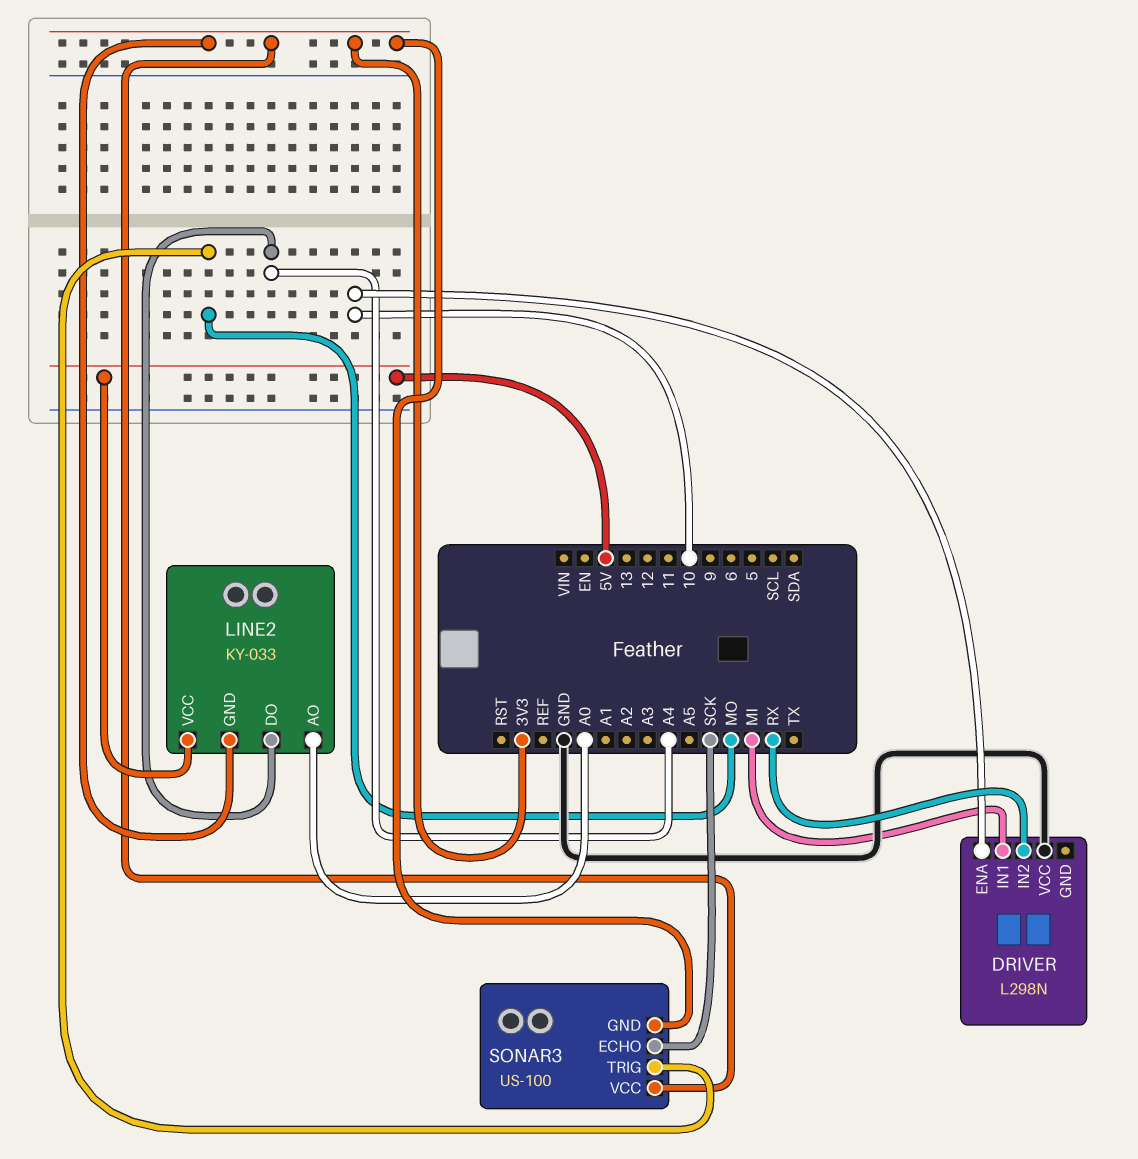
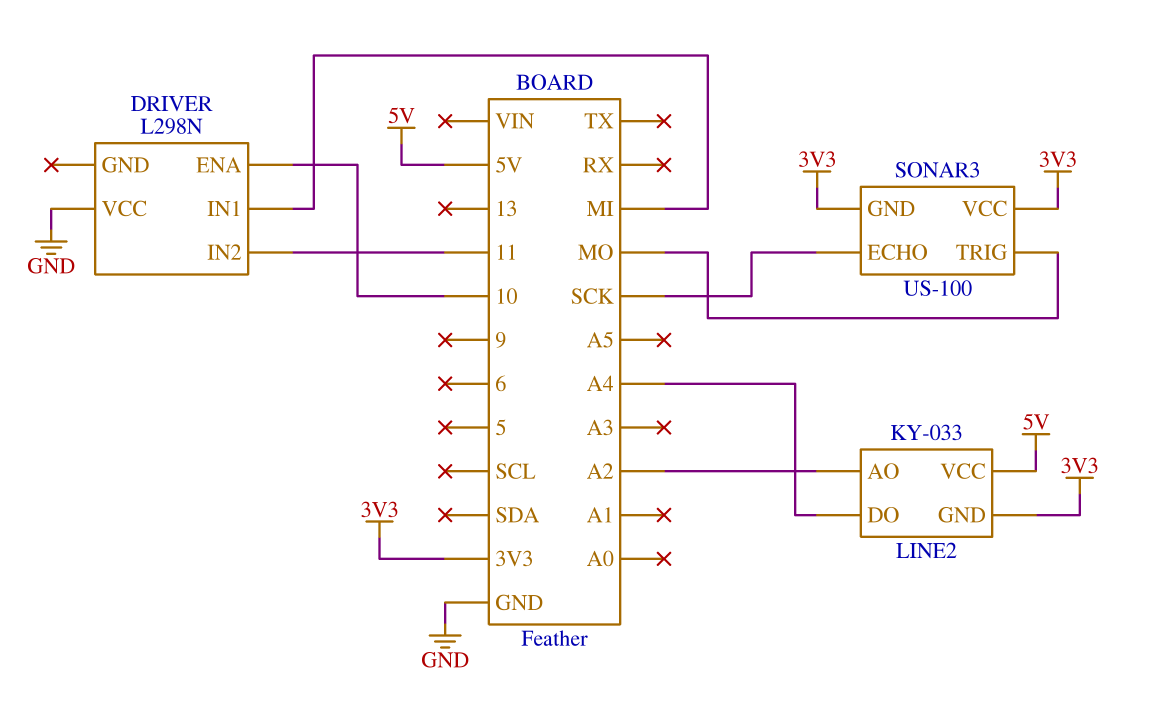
DRIVER pin IN2: RX -> 11
LINE2 pin AO: A0 -> A2

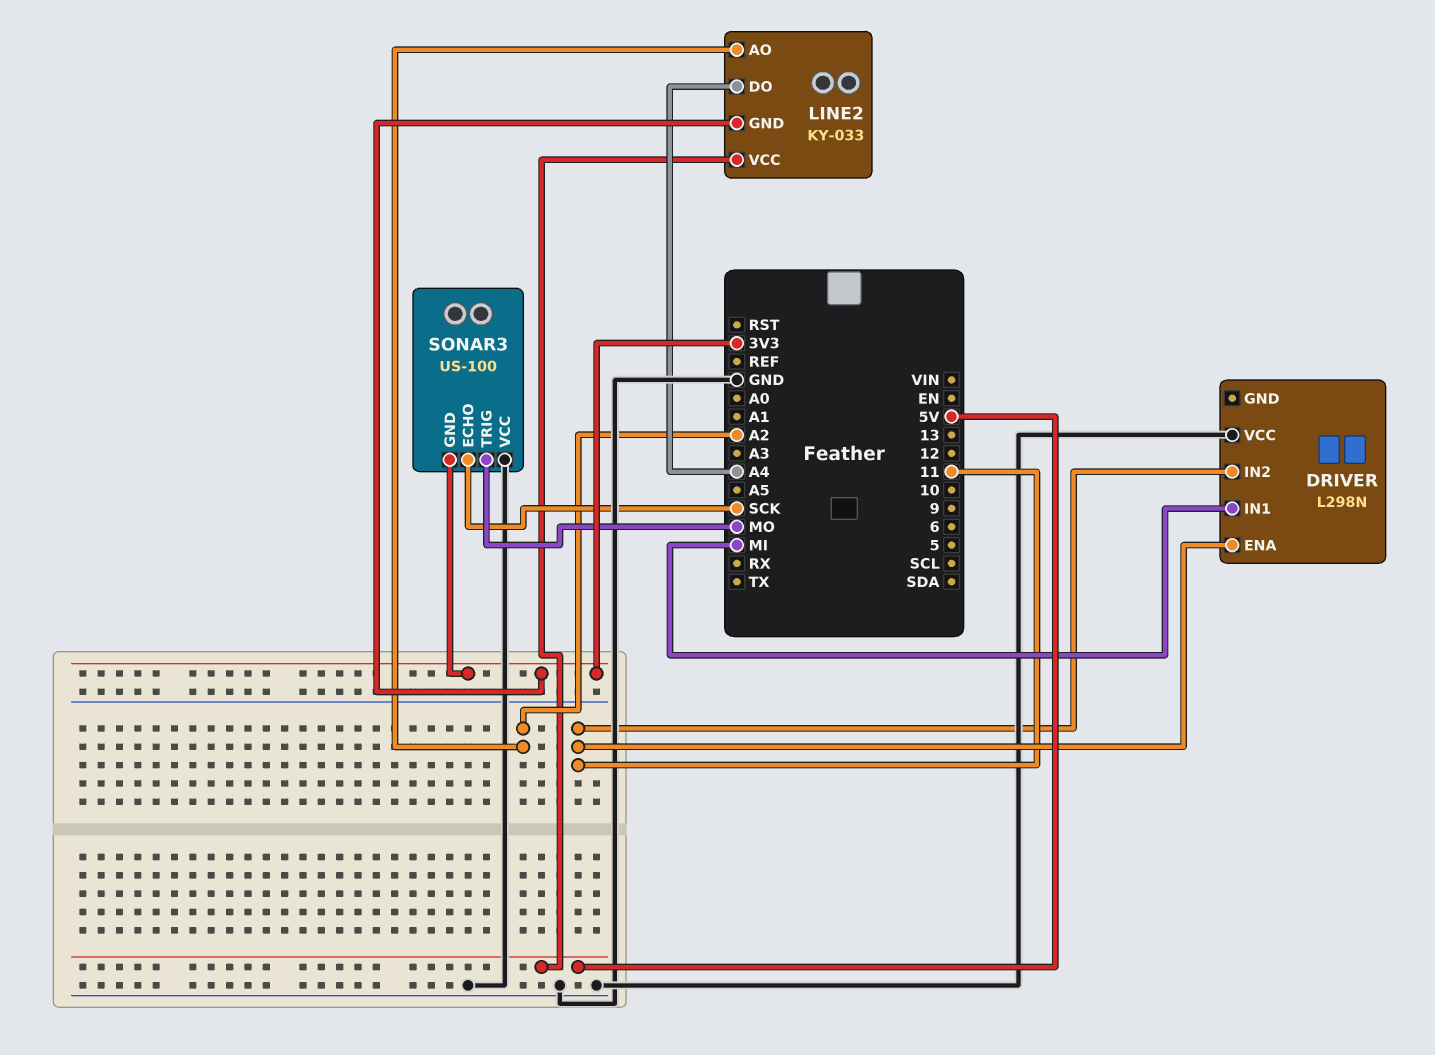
DRIVER pin ENA: 10 -> 11
SONAR3 pin VCC: 3V3 -> GND

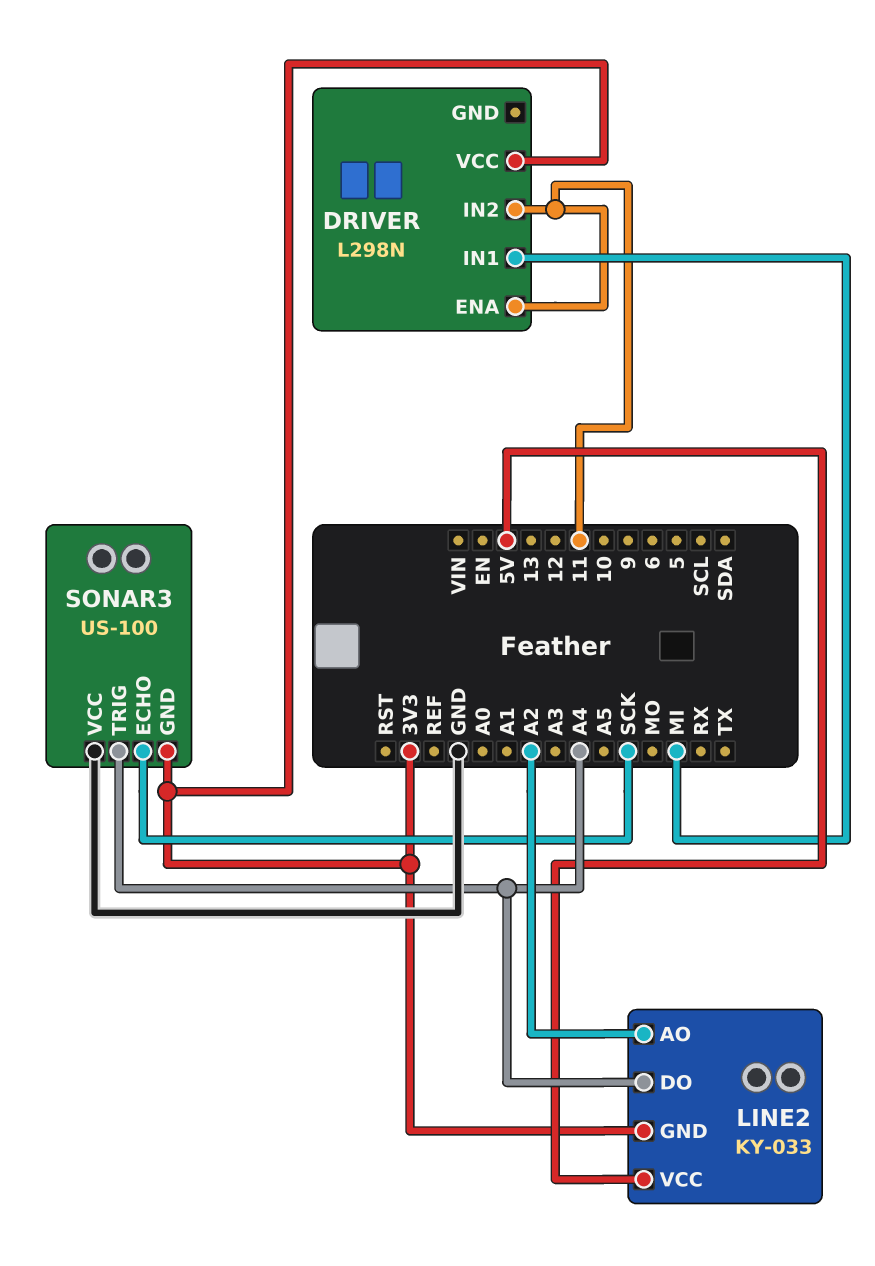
DRIVER pin VCC: GND -> 3V3
SONAR3 pin TRIG: MO -> A4

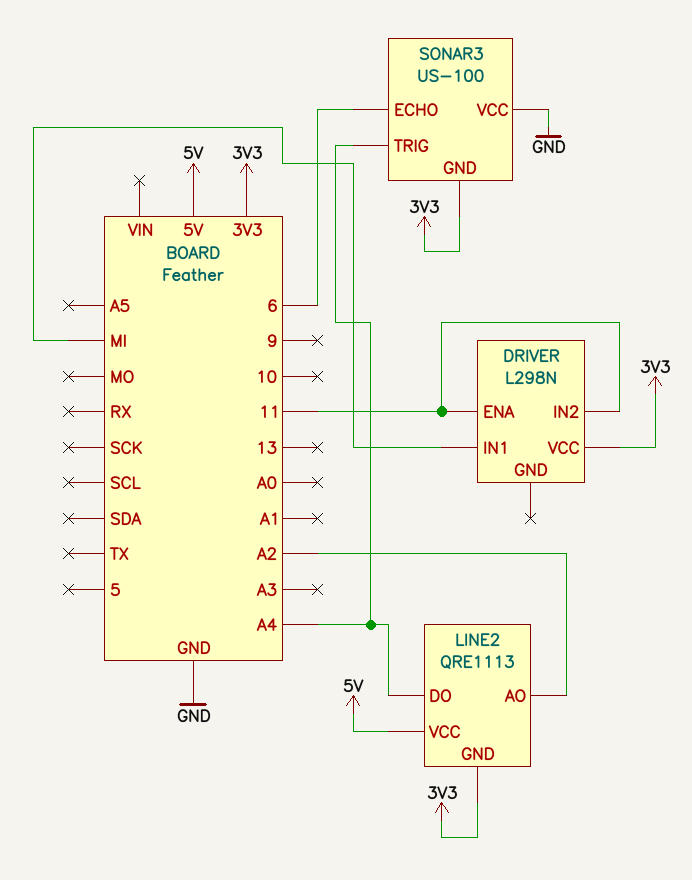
LINE2: KY-033 -> QRE1113
SONAR3 pin ECHO: SCK -> 6

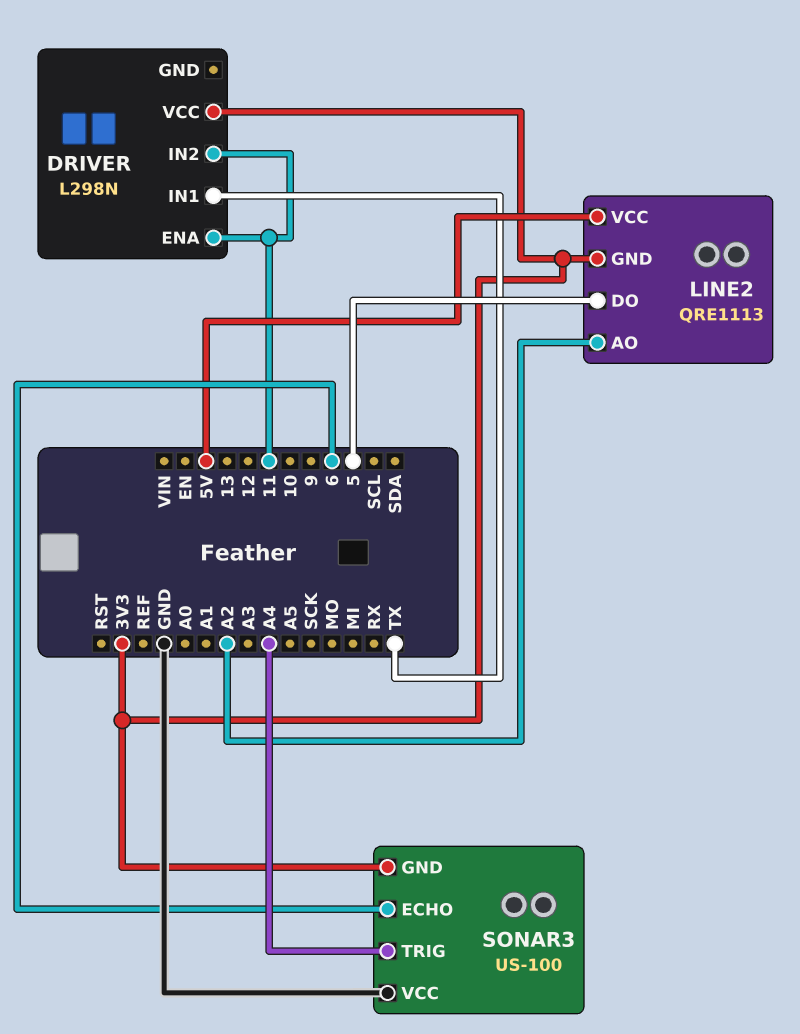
DRIVER pin IN1: MI -> TX
LINE2 pin DO: A4 -> 5

